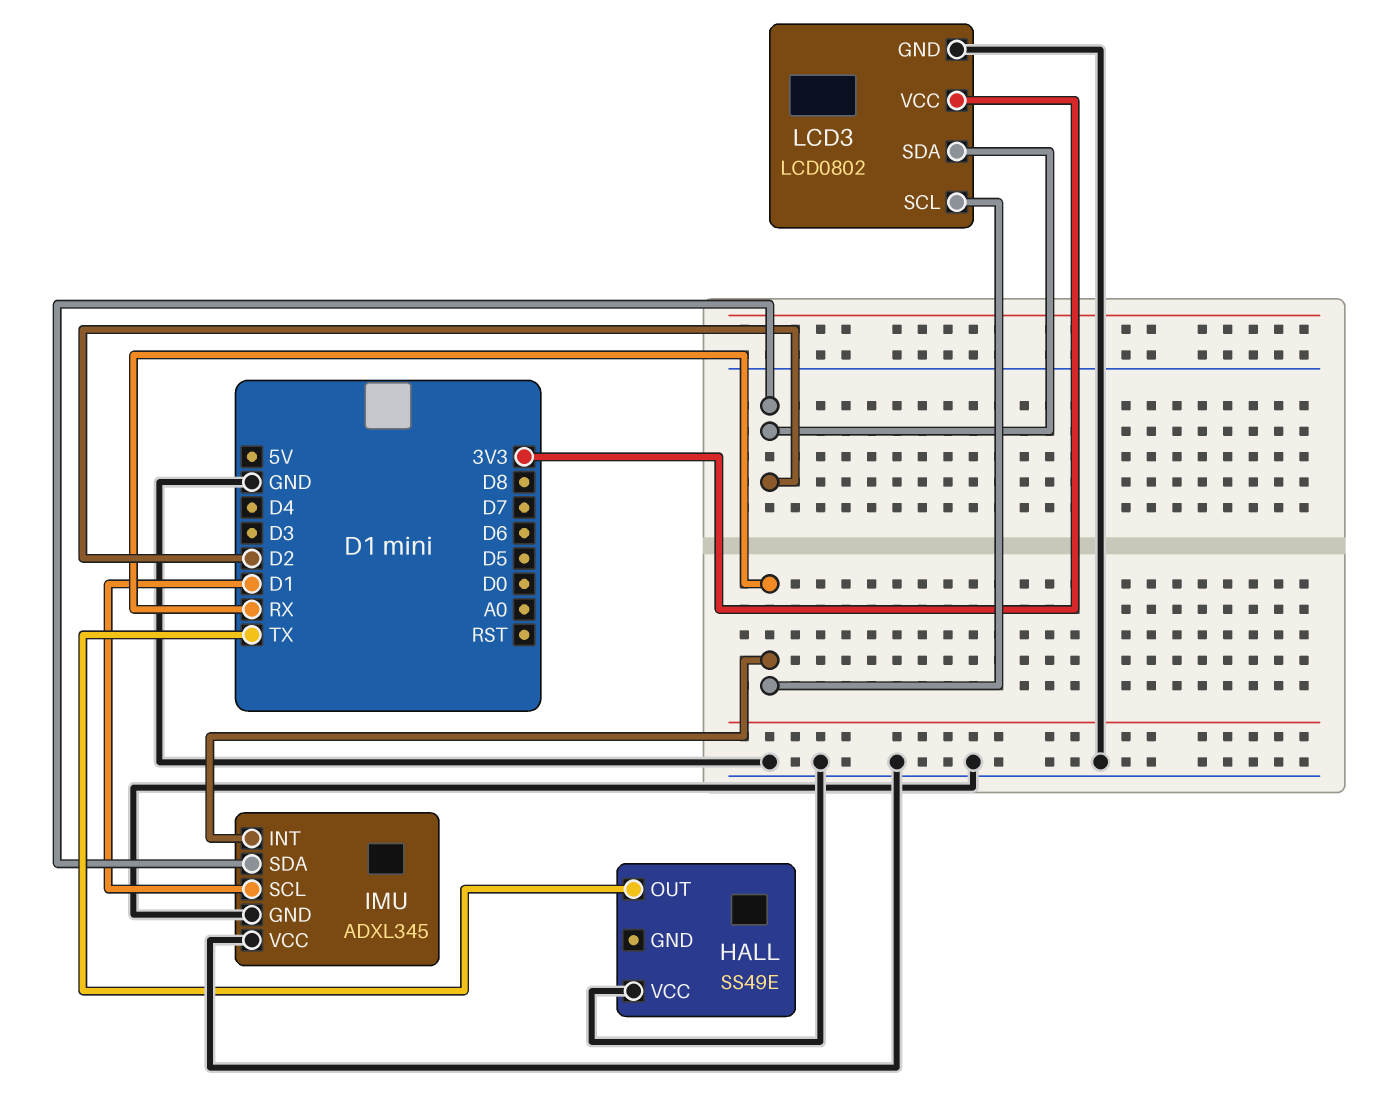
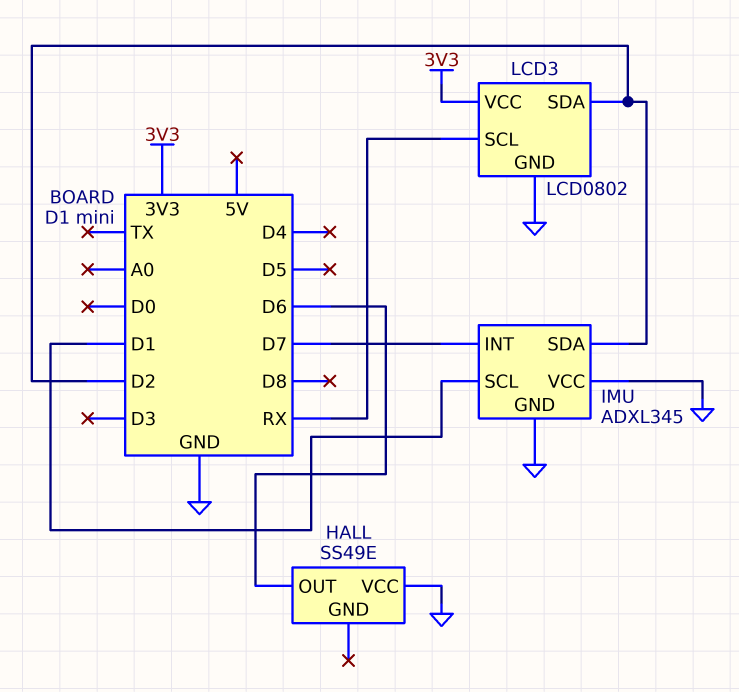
HALL pin OUT: TX -> D6
IMU pin INT: RX -> D7

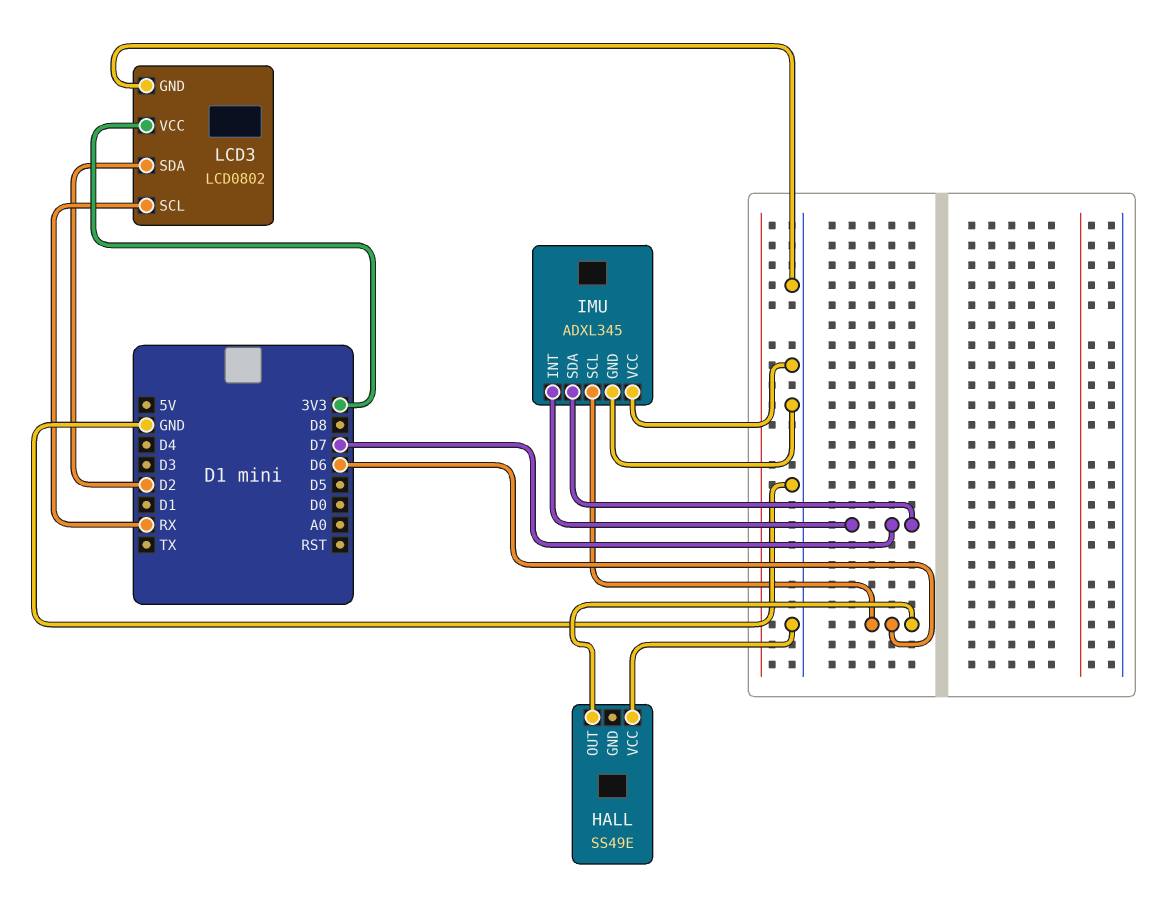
IMU pin SCL: D1 -> D6
IMU pin SDA: D2 -> D7

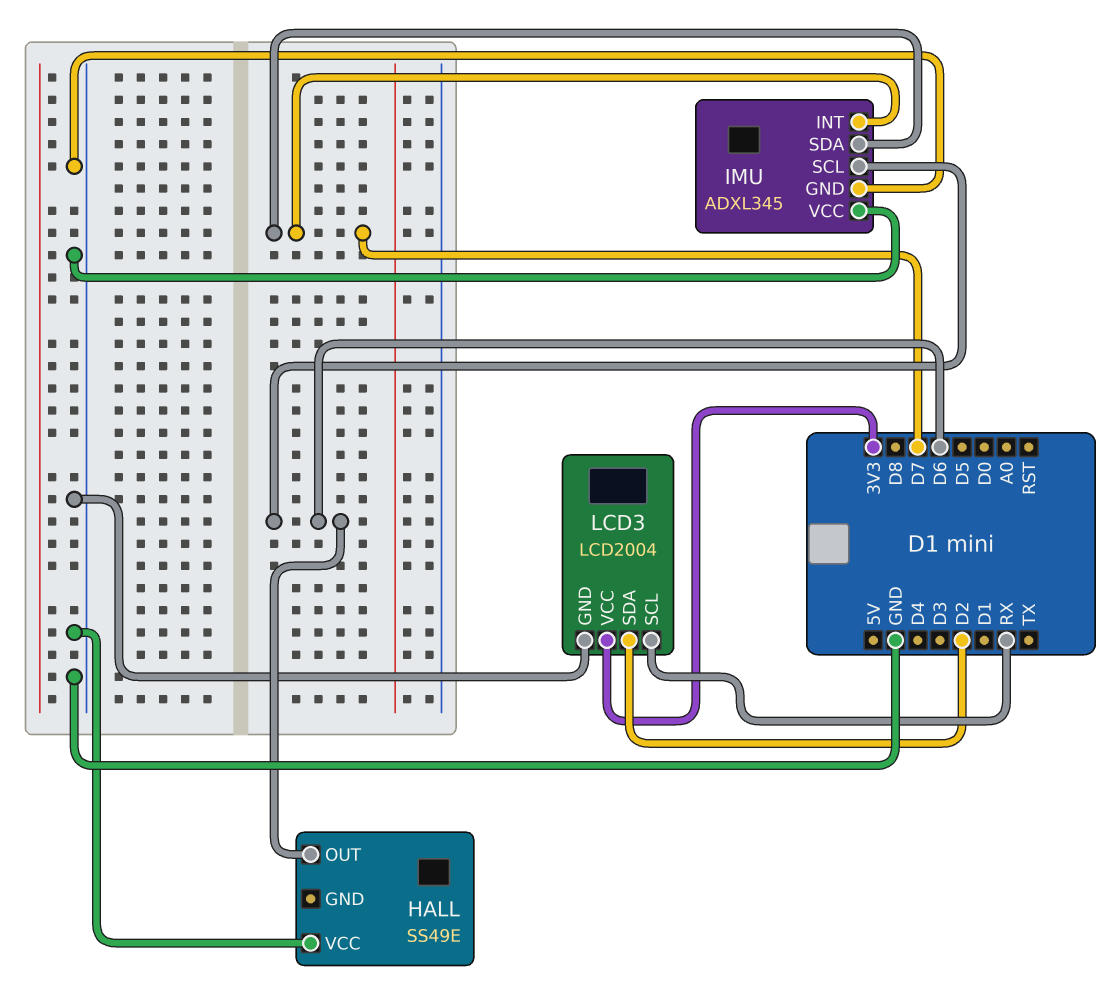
LCD3: LCD0802 -> LCD2004

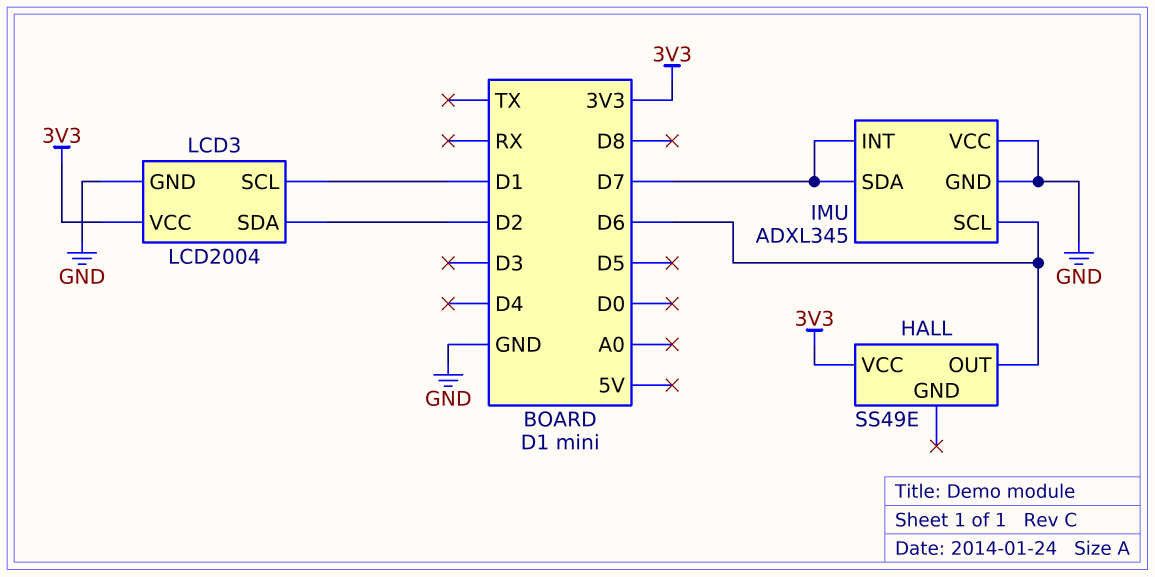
HALL pin VCC: GND -> 3V3
LCD3 pin SCL: RX -> D1

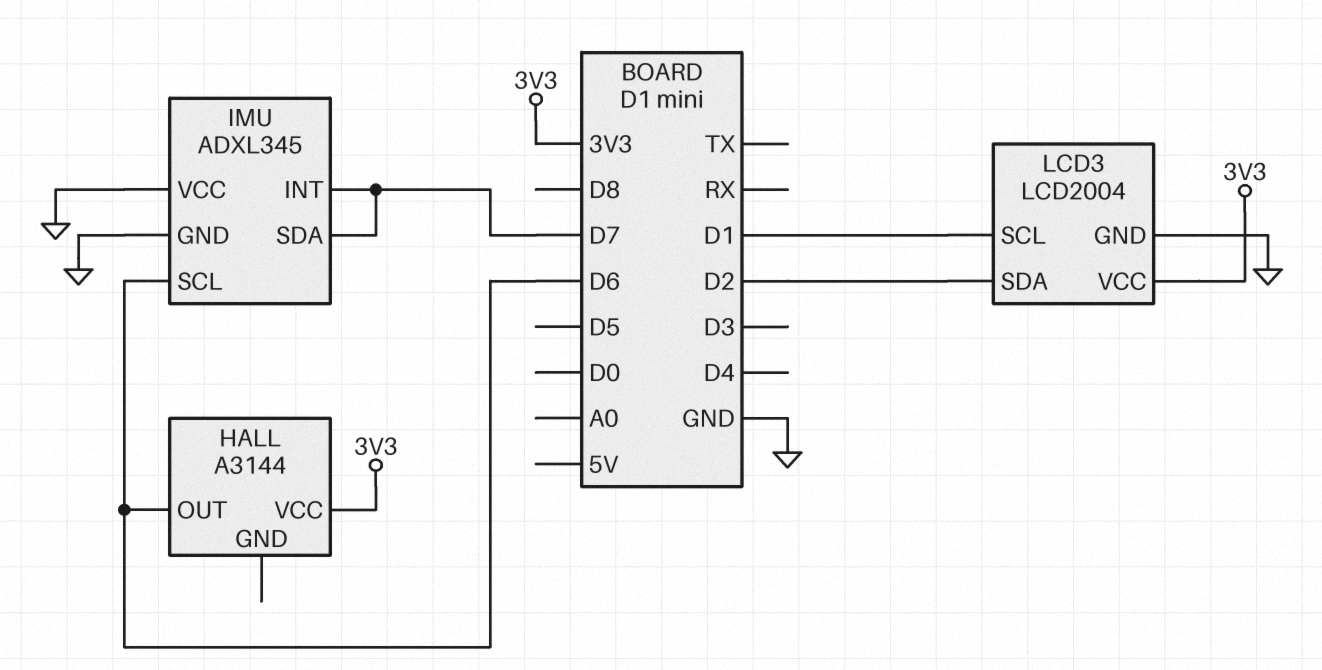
HALL: SS49E -> A3144

